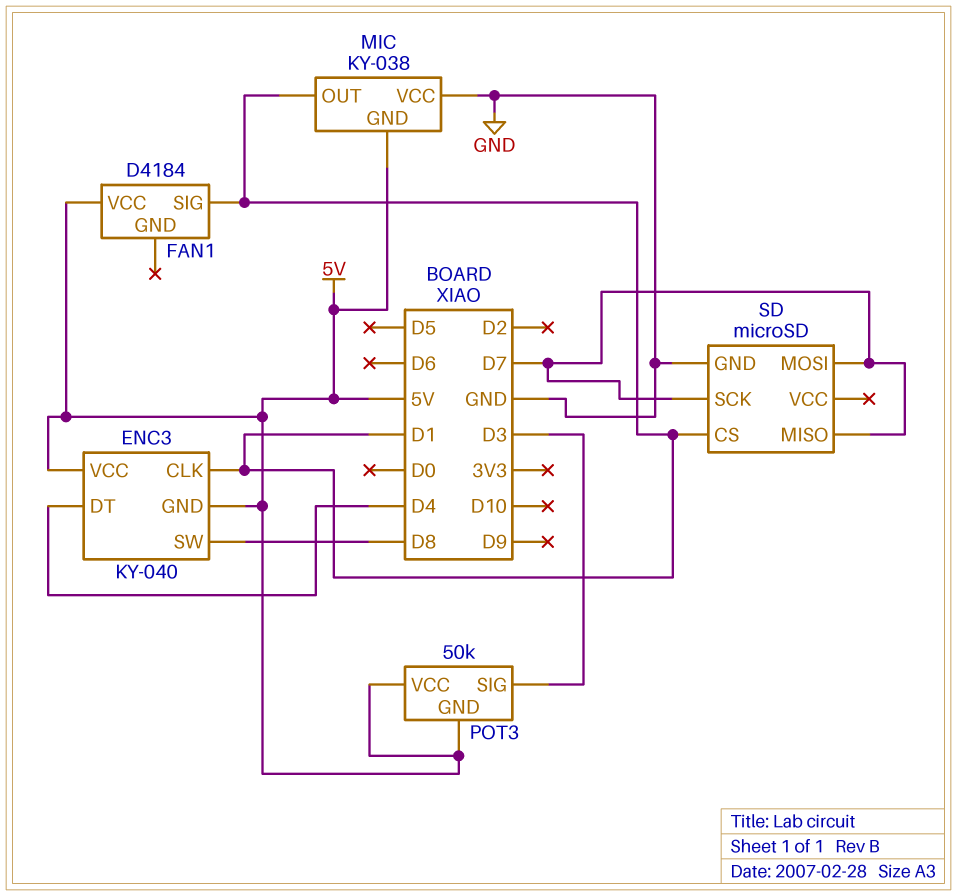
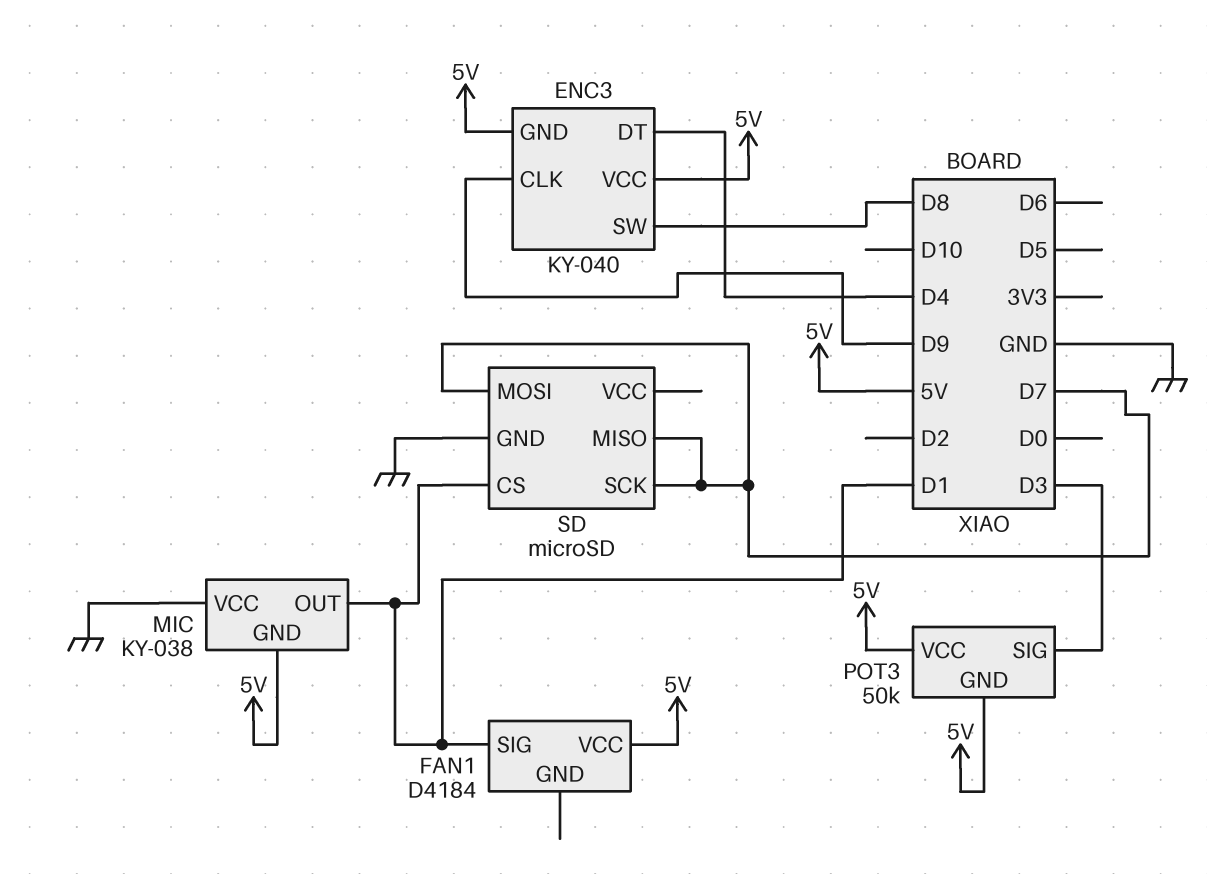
ENC3 pin CLK: D1 -> D9

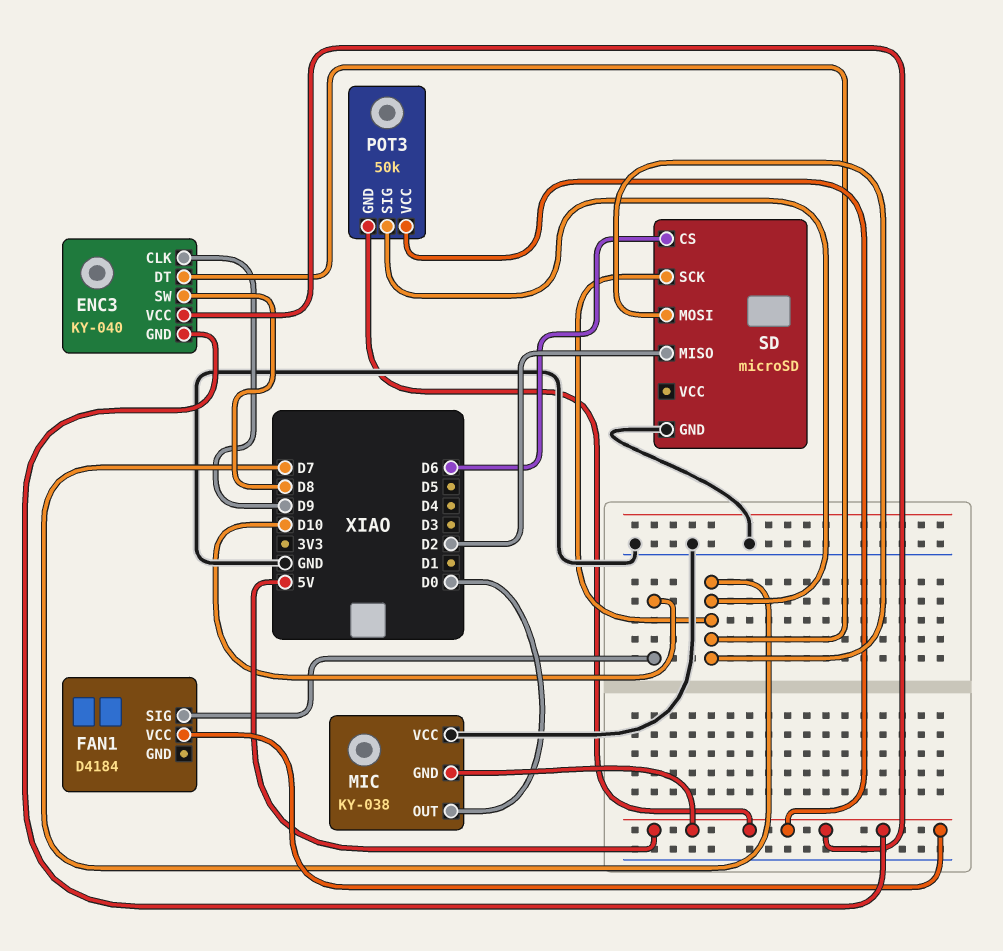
ENC3 pin DT: D4 -> D7
FAN1 pin SIG: D1 -> D10
MIC pin OUT: D1 -> D0
POT3 pin SIG: D3 -> D7
SD pin CS: D1 -> D6
SD pin MISO: D7 -> D2

